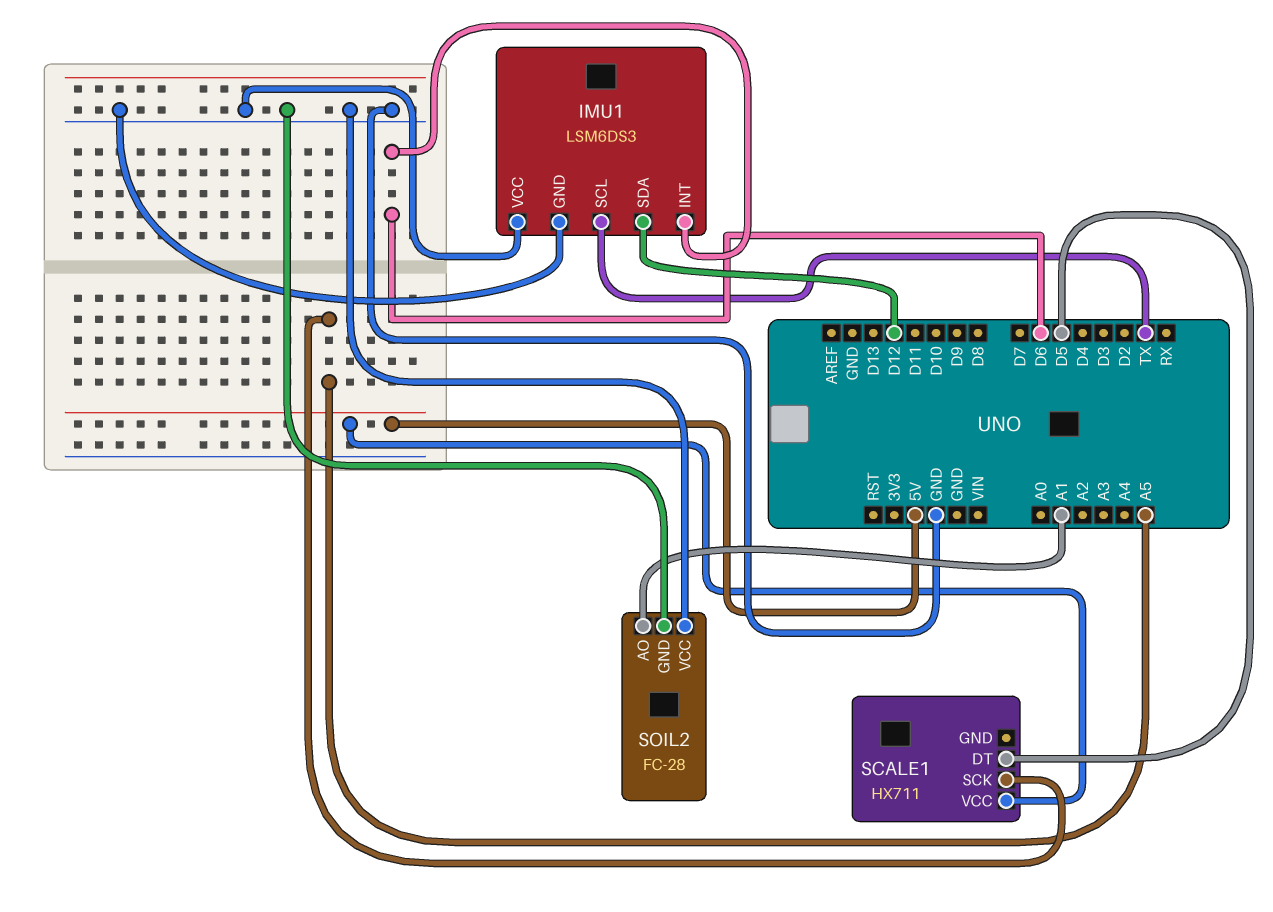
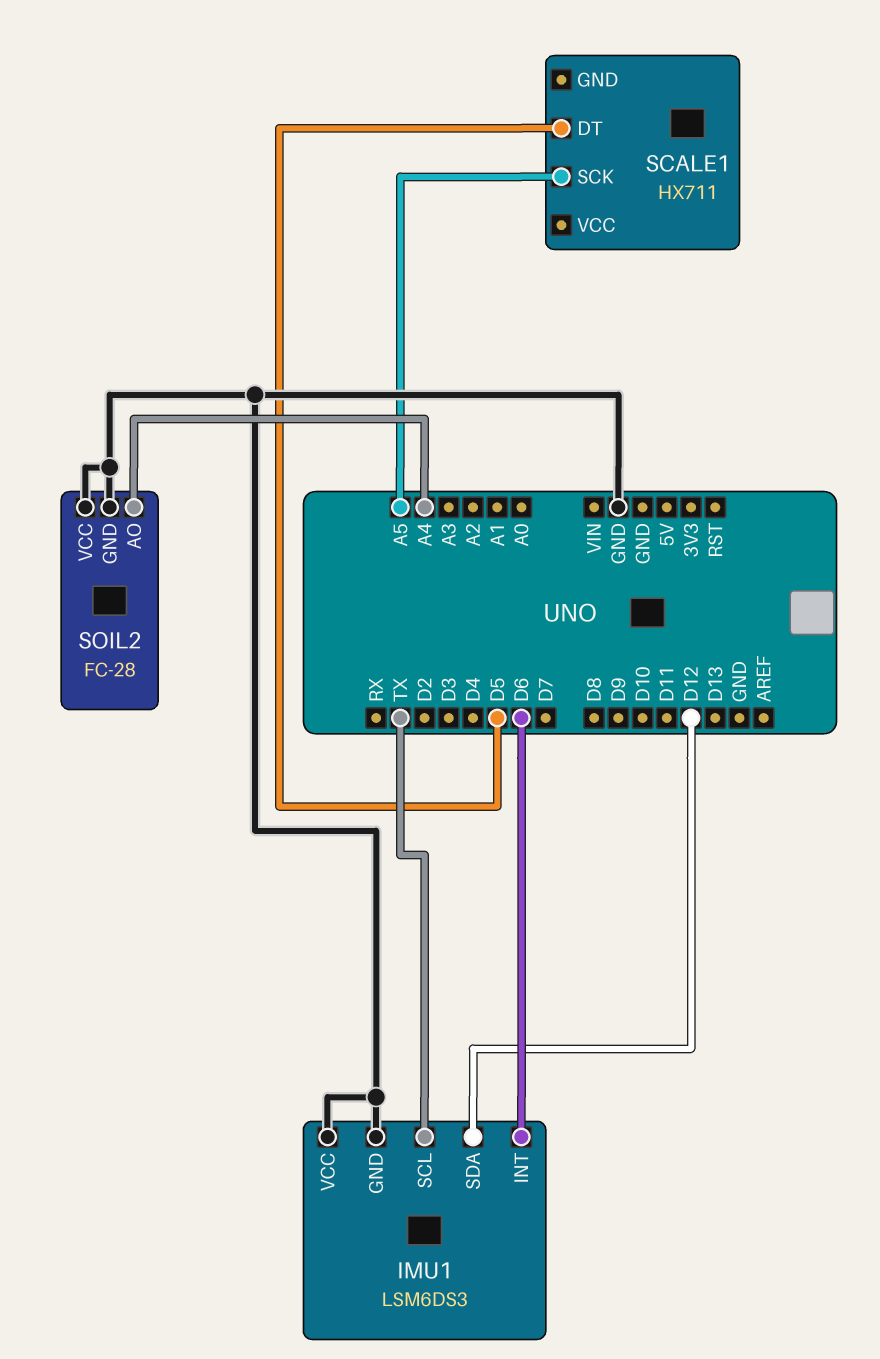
SCALE1 pin VCC: 5V -> none
SOIL2 pin AO: A1 -> A4

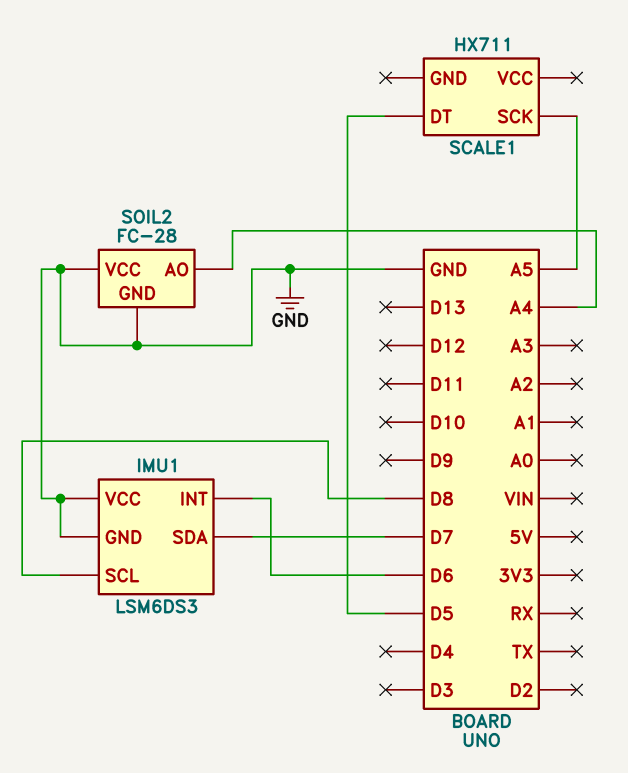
IMU1 pin SCL: TX -> D8
IMU1 pin SDA: D12 -> D7

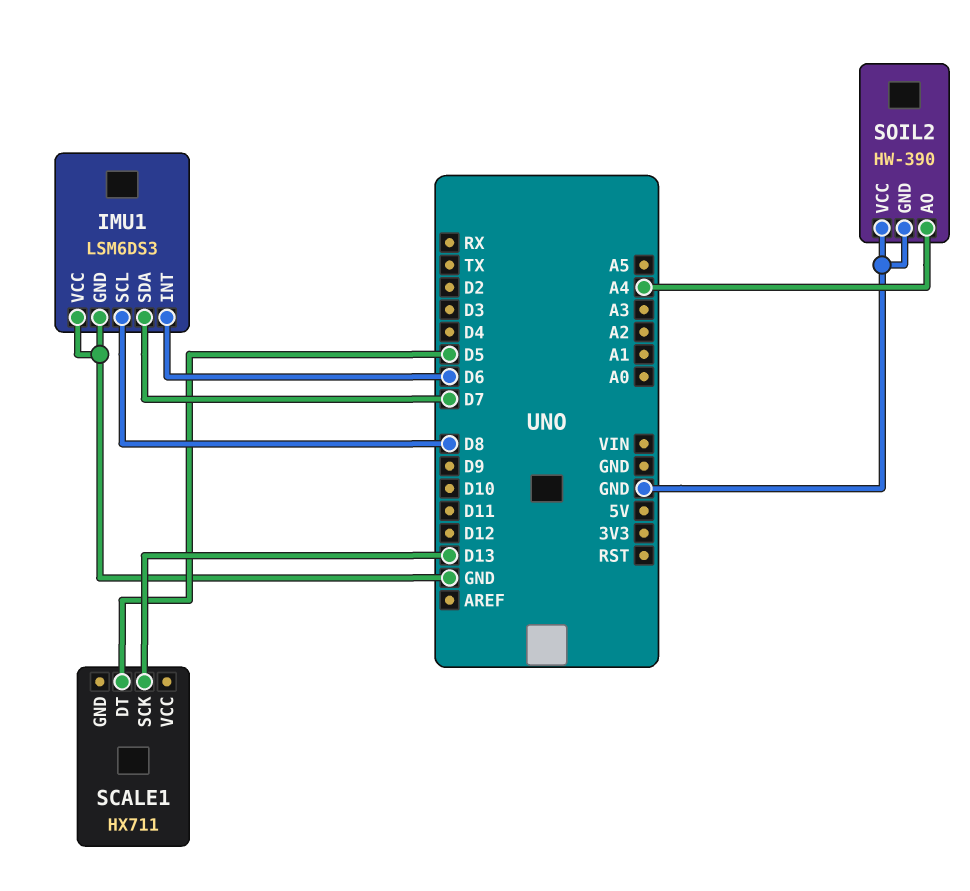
SCALE1 pin SCK: A5 -> D13
SOIL2: FC-28 -> HW-390

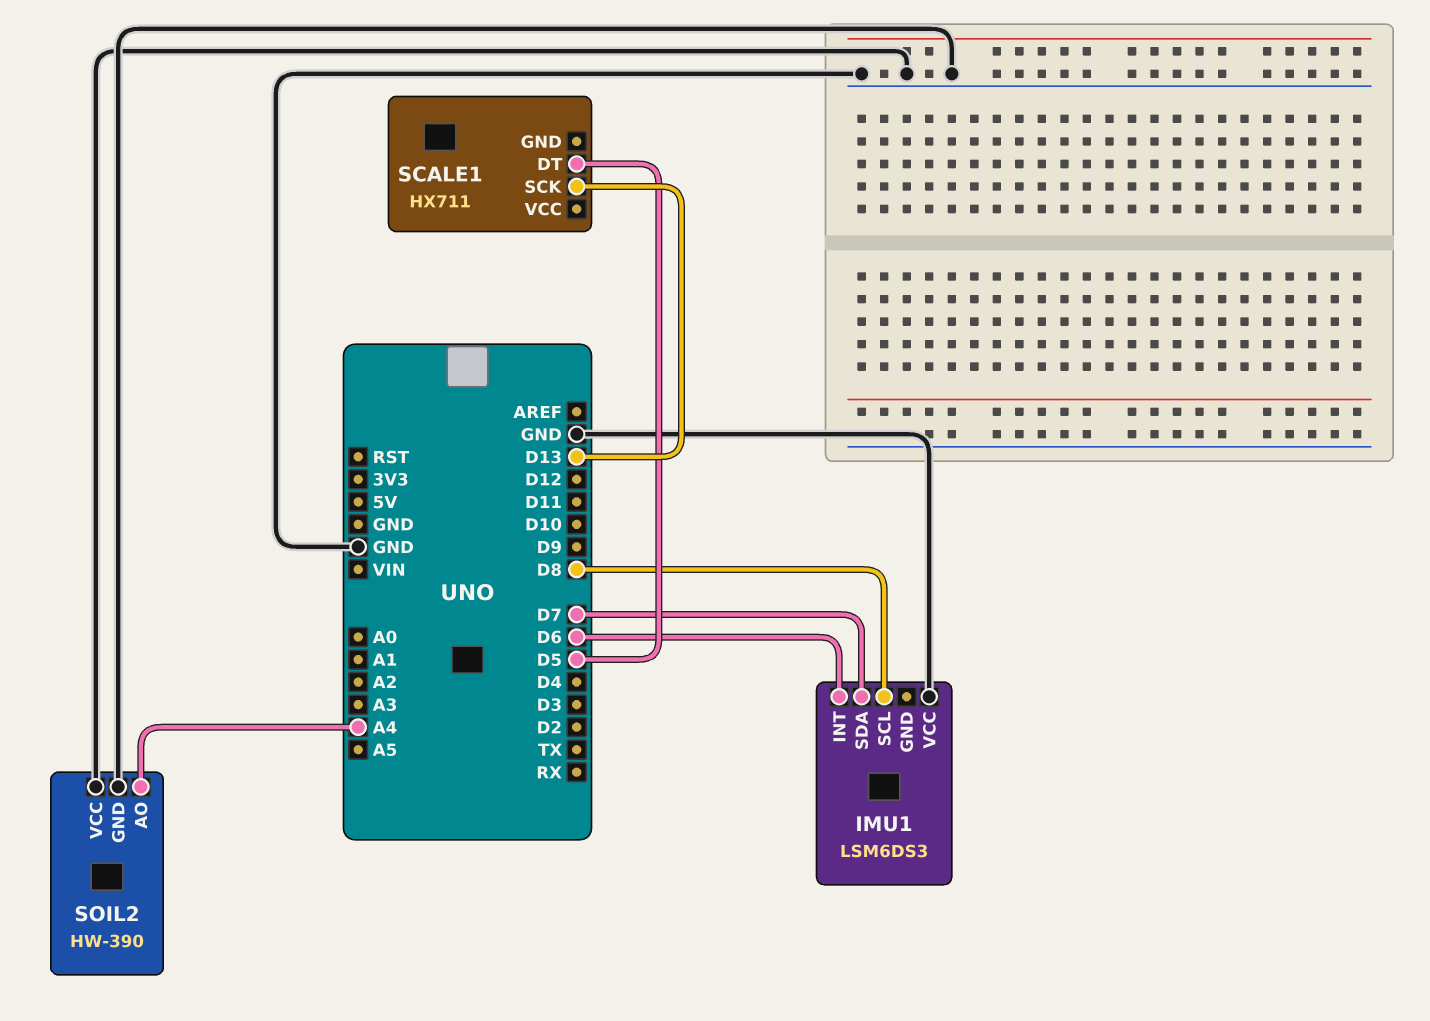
IMU1 pin GND: GND -> none

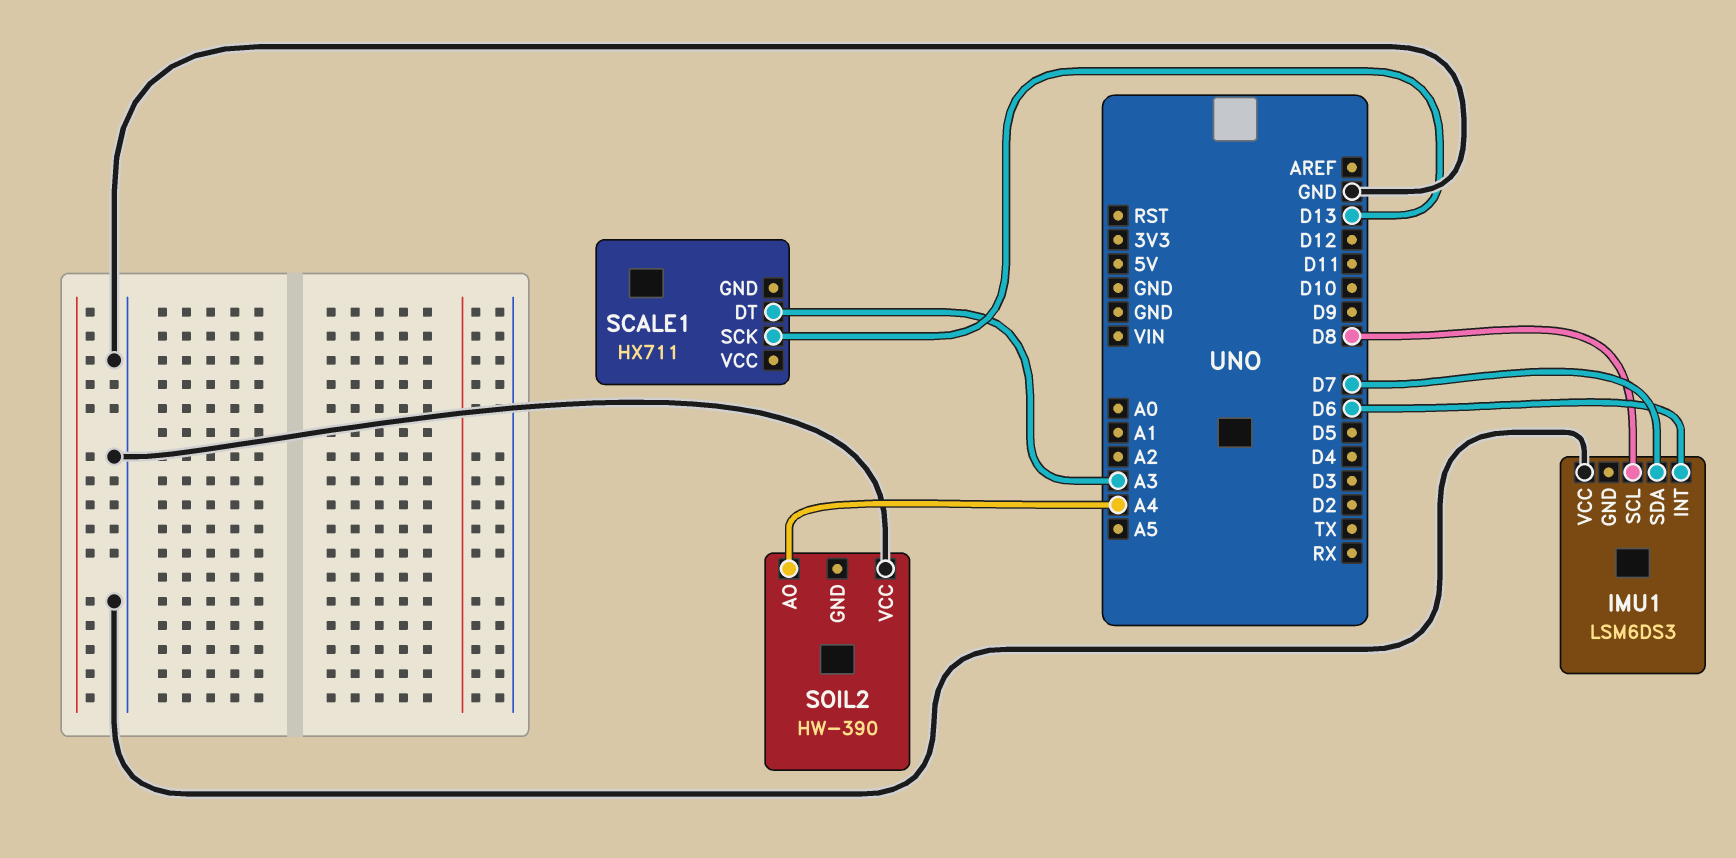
SCALE1 pin DT: D5 -> A3
SOIL2 pin GND: GND -> none

